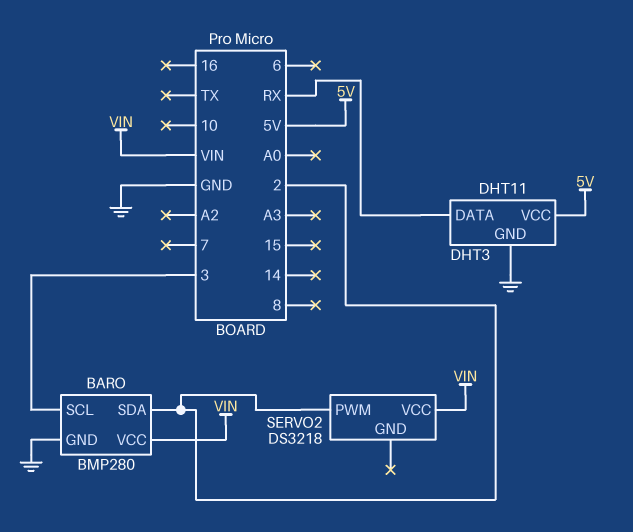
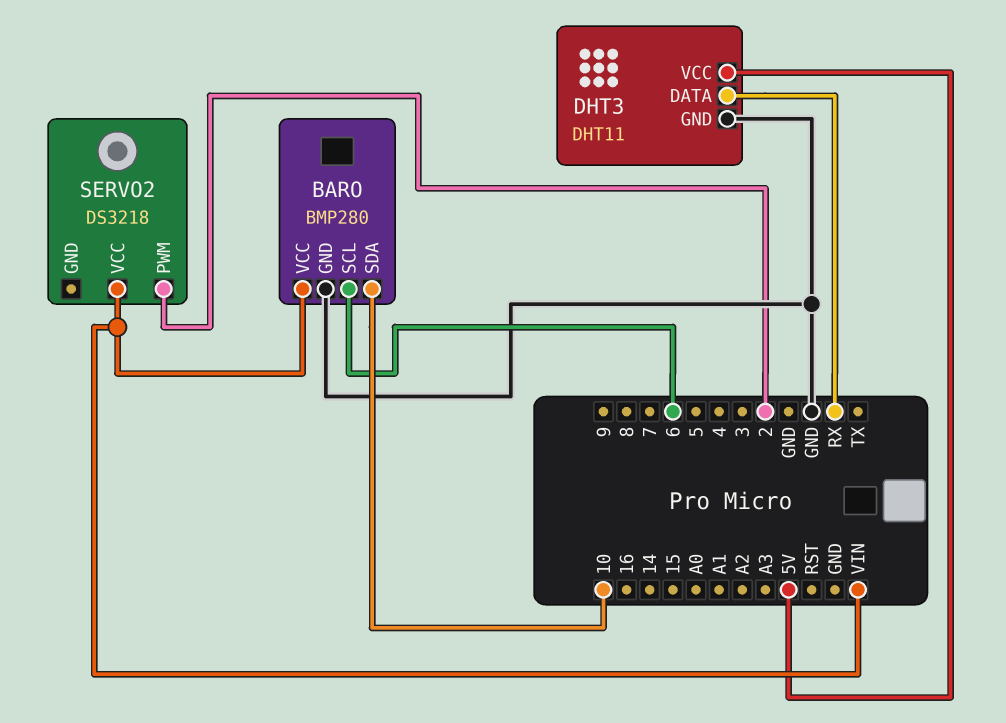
BARO pin SCL: 3 -> 6
BARO pin SDA: 2 -> 10

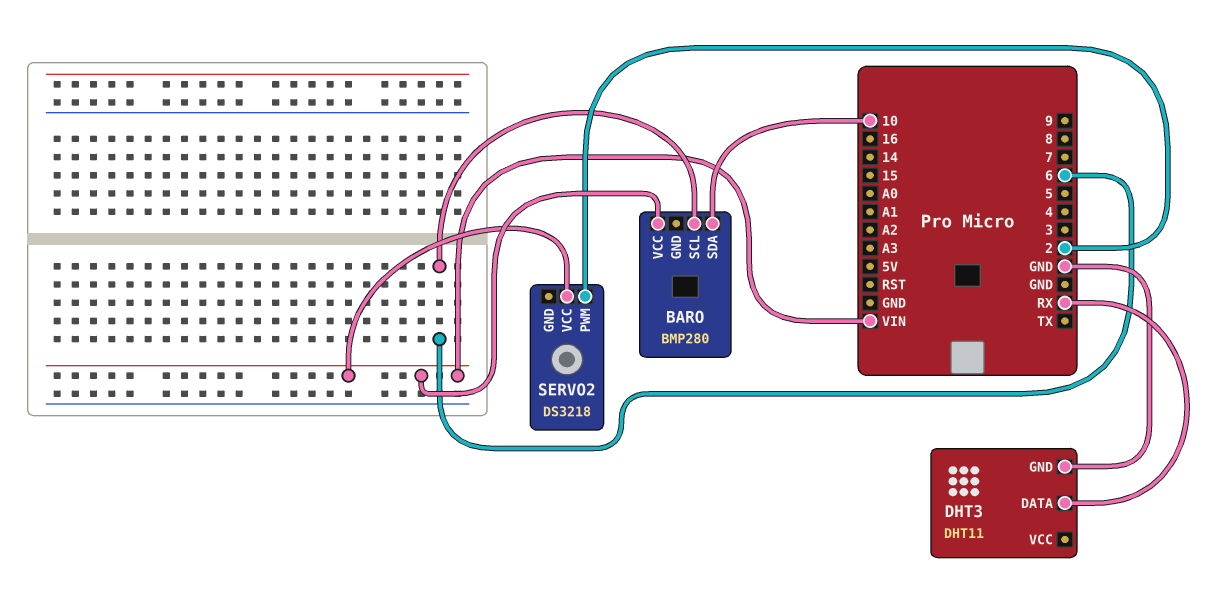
BARO pin GND: GND -> none
DHT3 pin VCC: 5V -> none

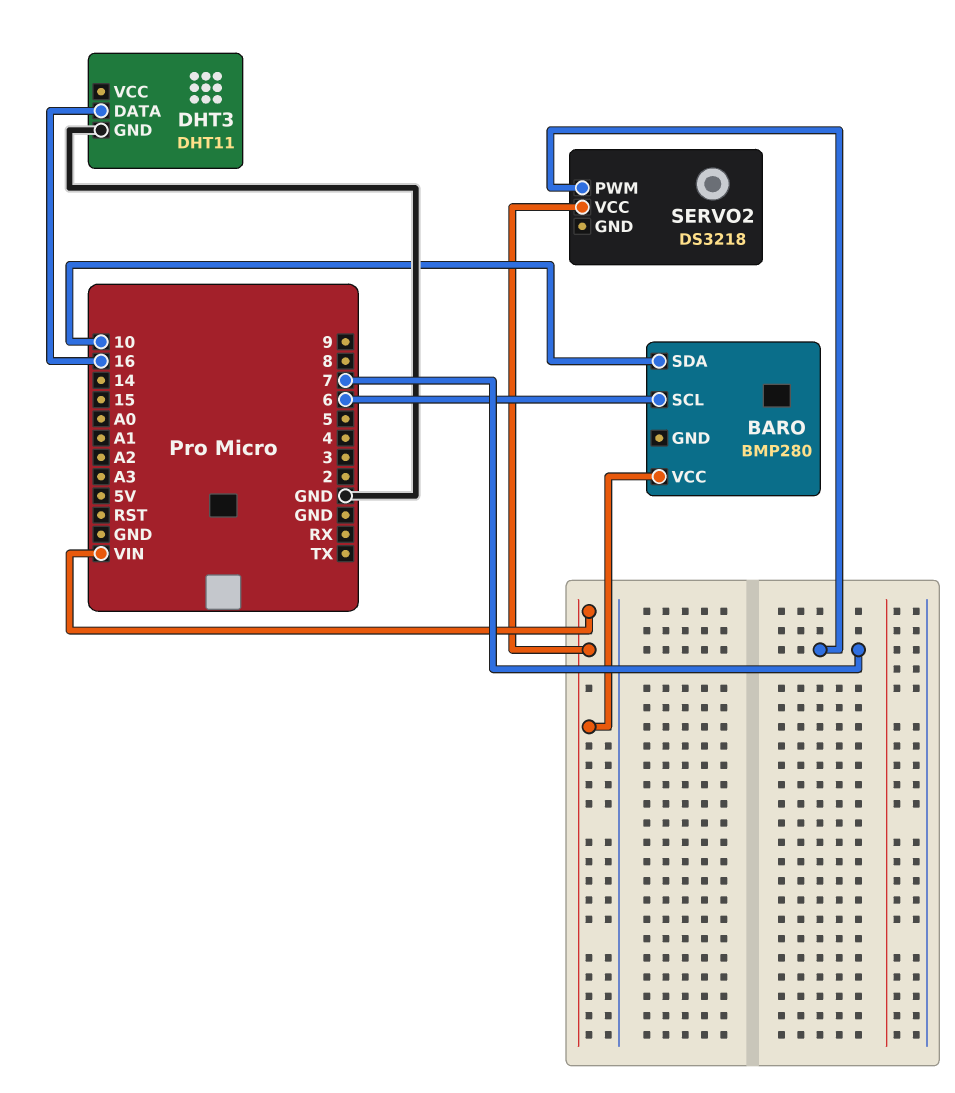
DHT3 pin DATA: RX -> 16
SERVO2 pin PWM: 2 -> 7

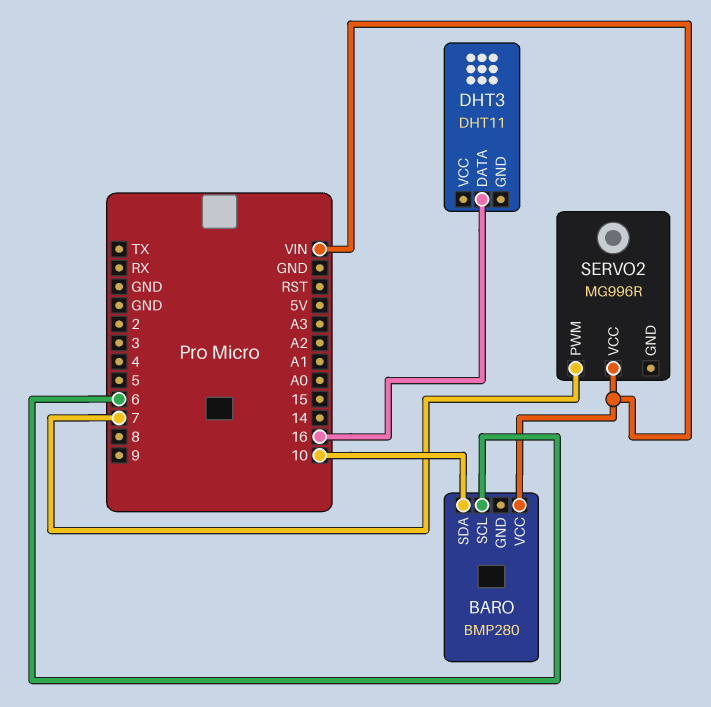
DHT3 pin GND: GND -> none
SERVO2: DS3218 -> MG996R

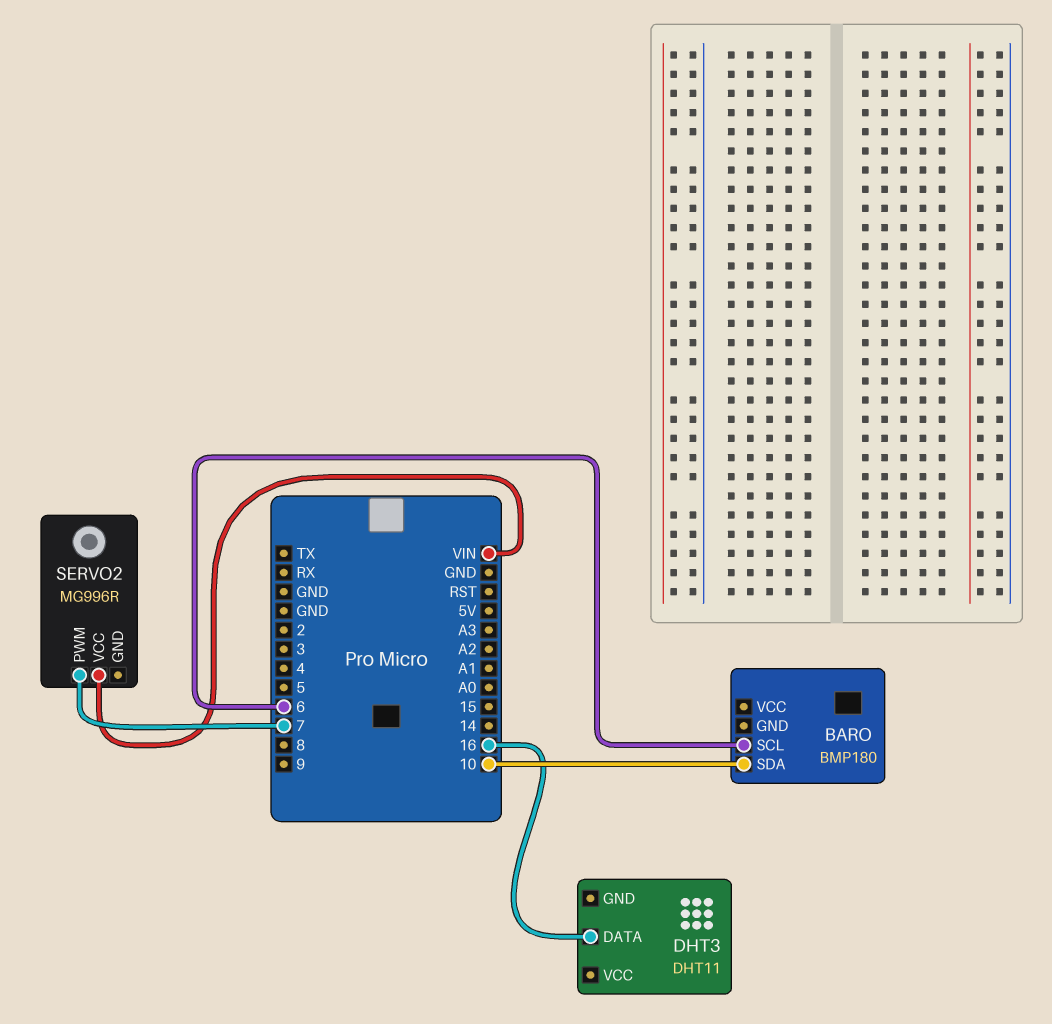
BARO: BMP280 -> BMP180
BARO pin VCC: VIN -> none

